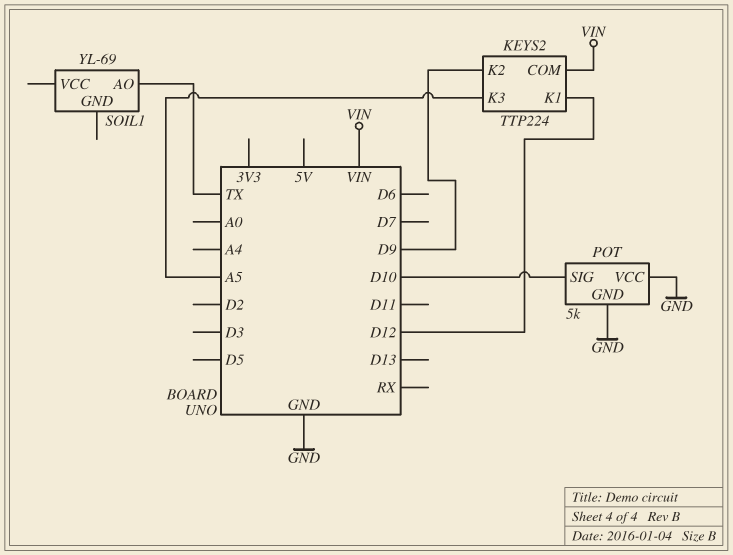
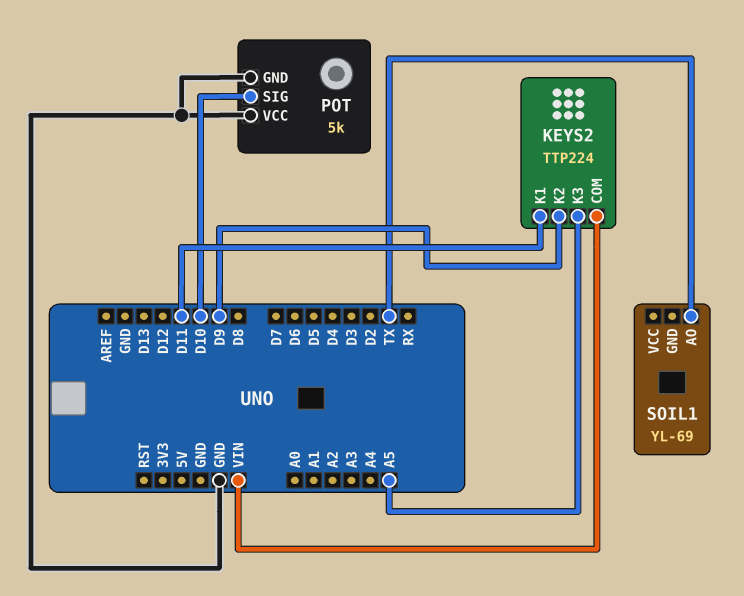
KEYS2 pin K1: D12 -> D11

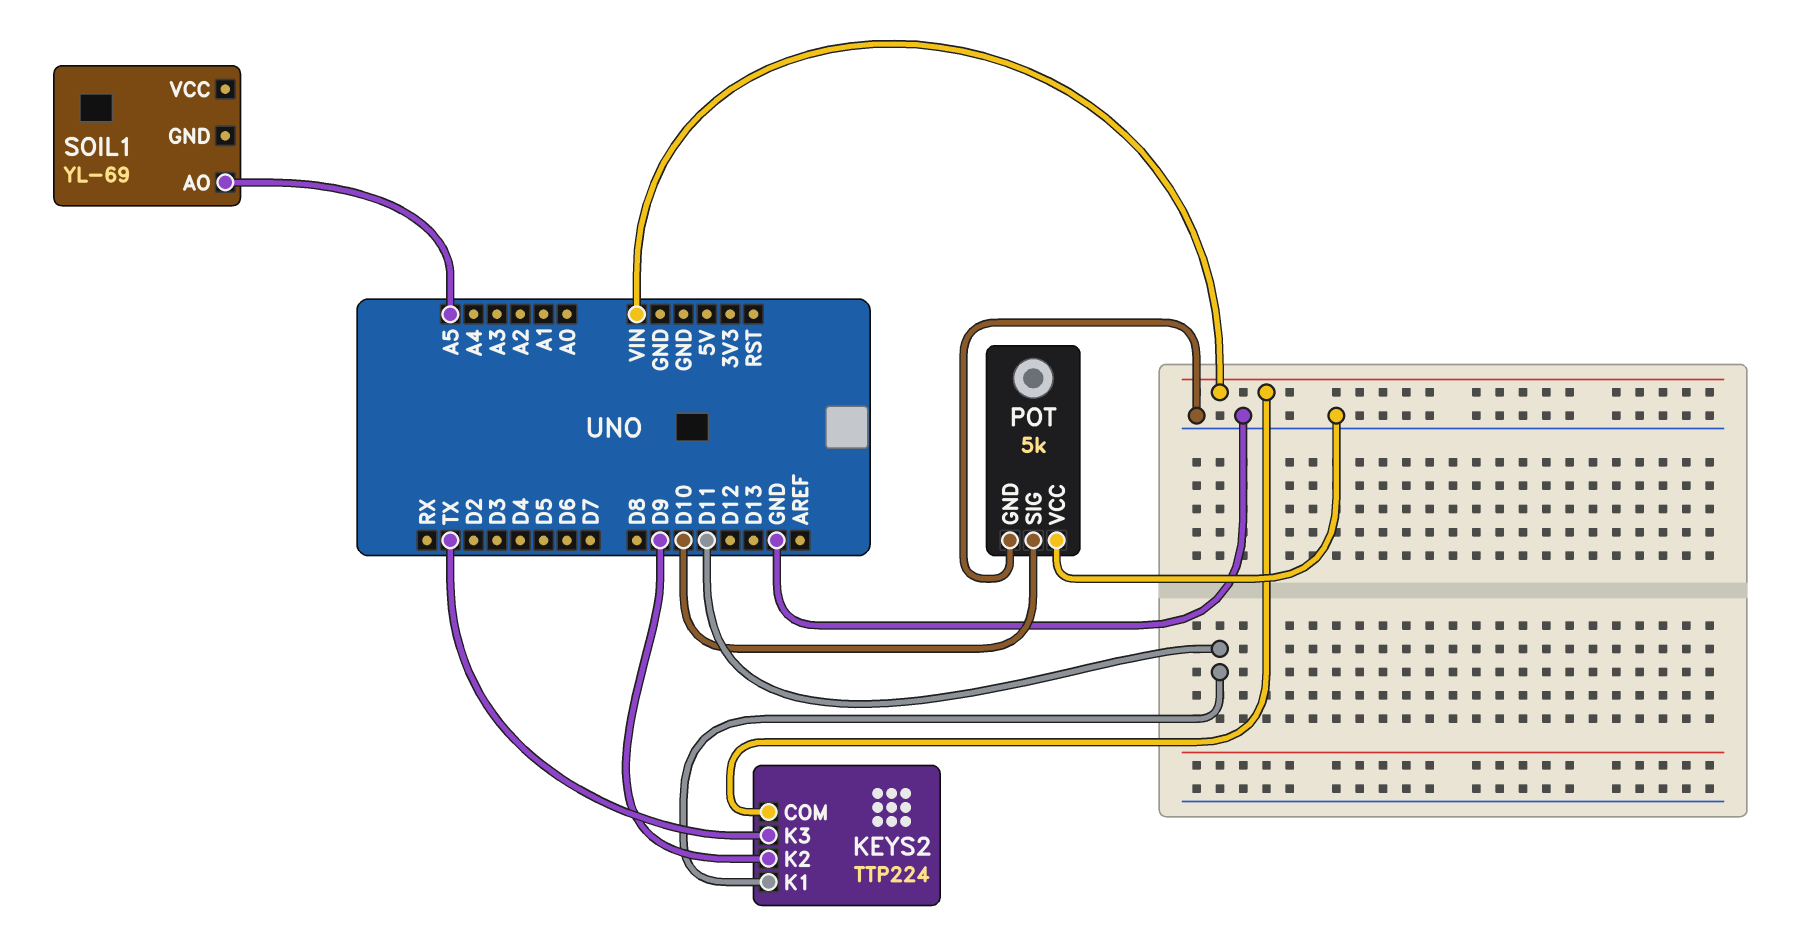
KEYS2 pin K3: A5 -> TX
SOIL1 pin AO: TX -> A5

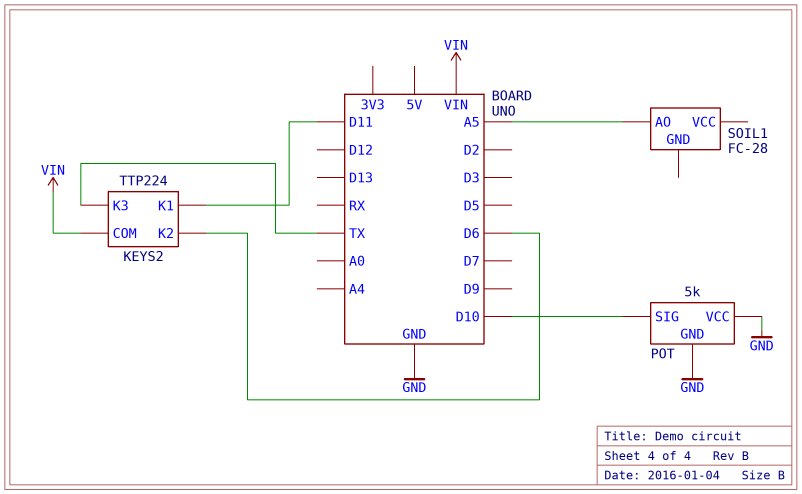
KEYS2 pin K2: D9 -> D6
SOIL1: YL-69 -> FC-28

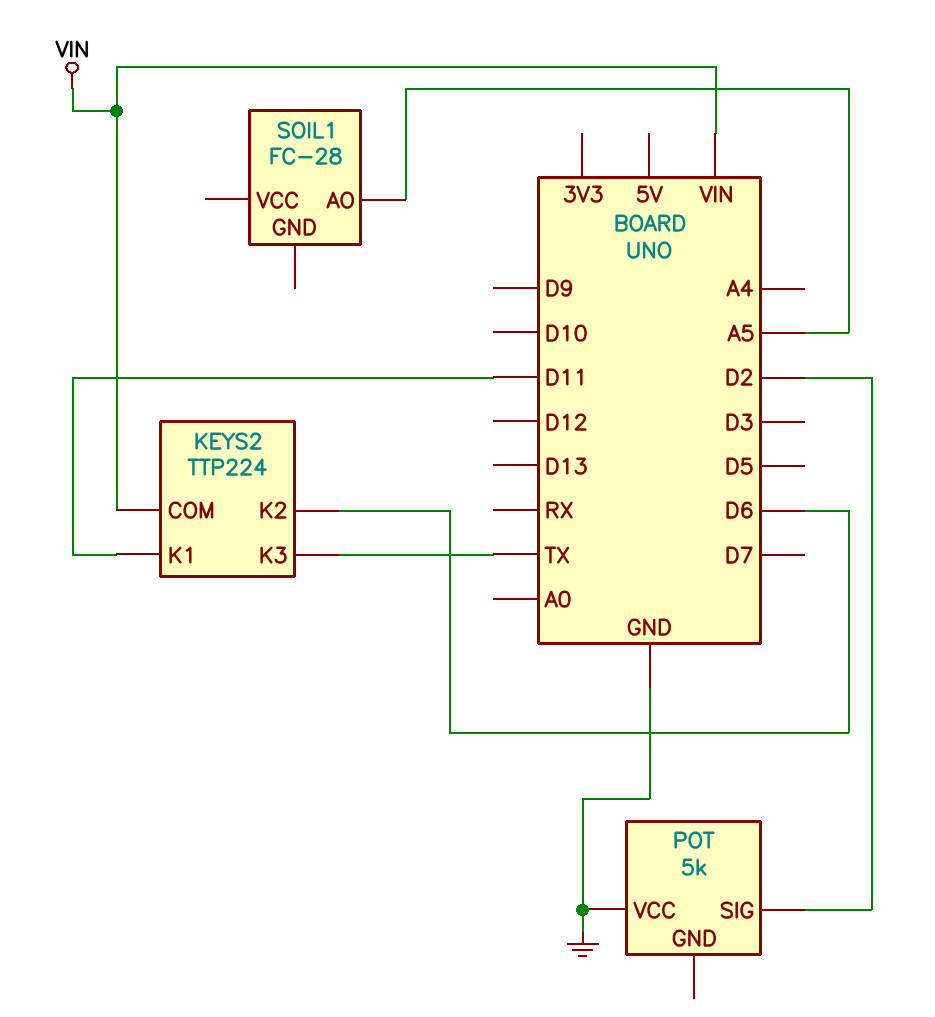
POT pin GND: GND -> none
POT pin SIG: D10 -> D2

